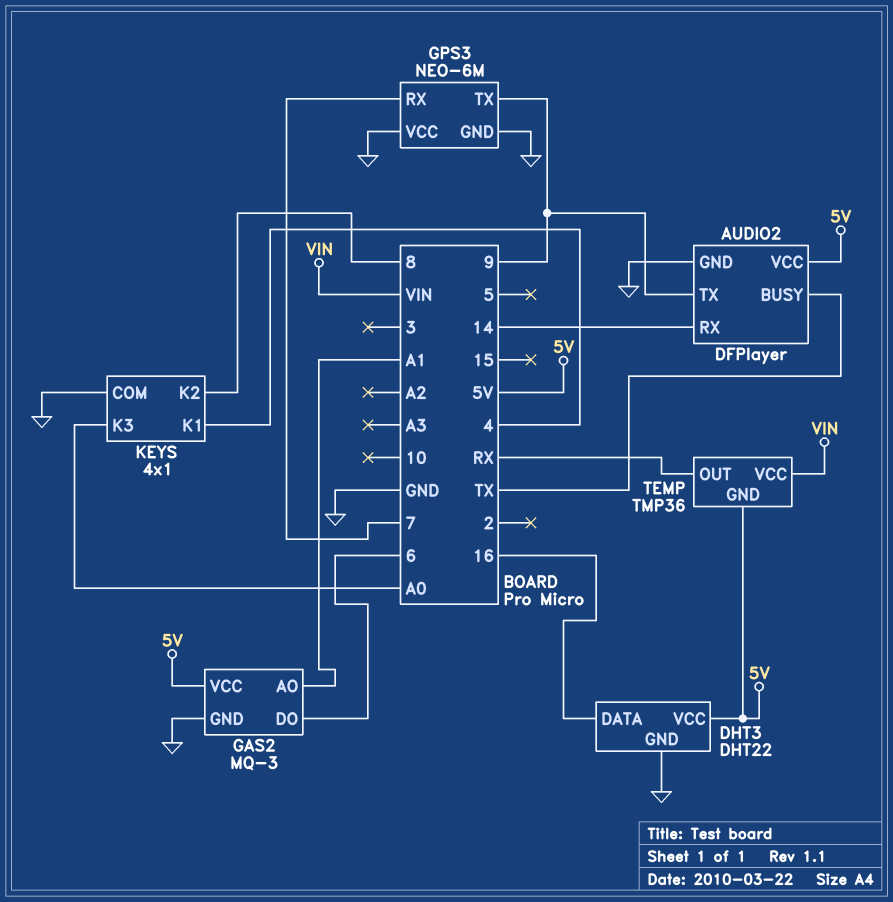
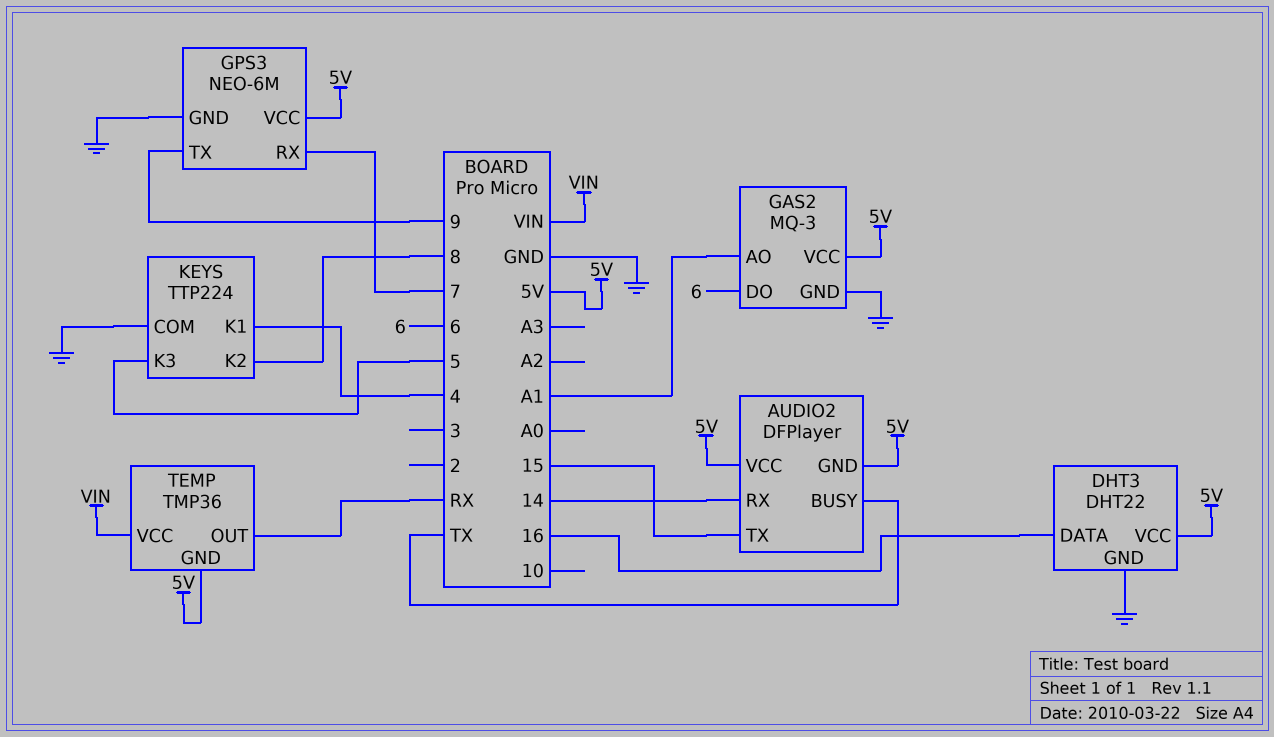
AUDIO2 pin GND: GND -> 5V
AUDIO2 pin TX: 9 -> 15
GPS3 pin VCC: GND -> 5V
KEYS: 4x1 -> TTP224
KEYS pin K3: A0 -> 5

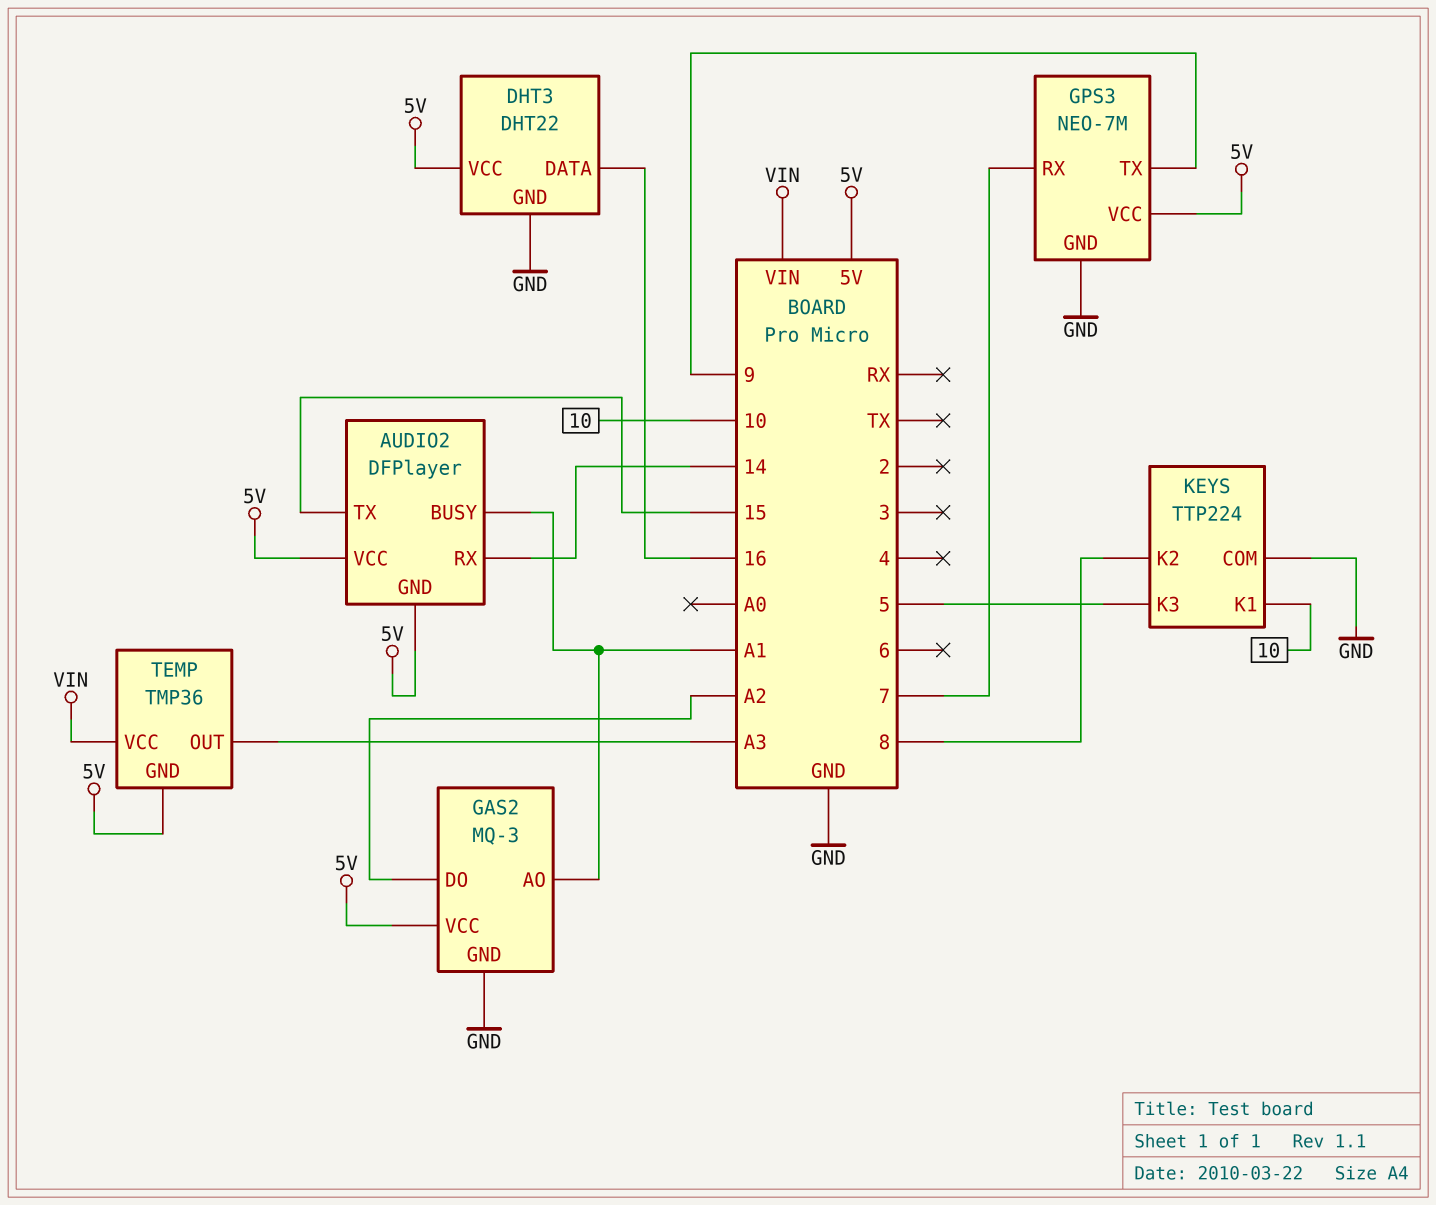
AUDIO2 pin BUSY: TX -> A1
GAS2 pin DO: 6 -> A2
GPS3: NEO-6M -> NEO-7M
KEYS pin K1: 4 -> 10
TEMP pin OUT: RX -> A3

